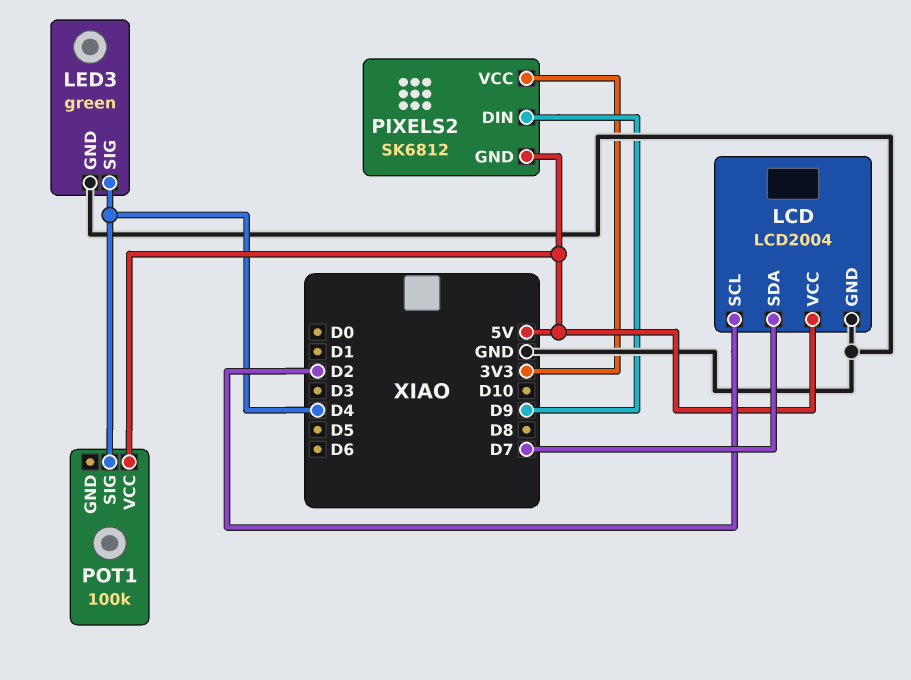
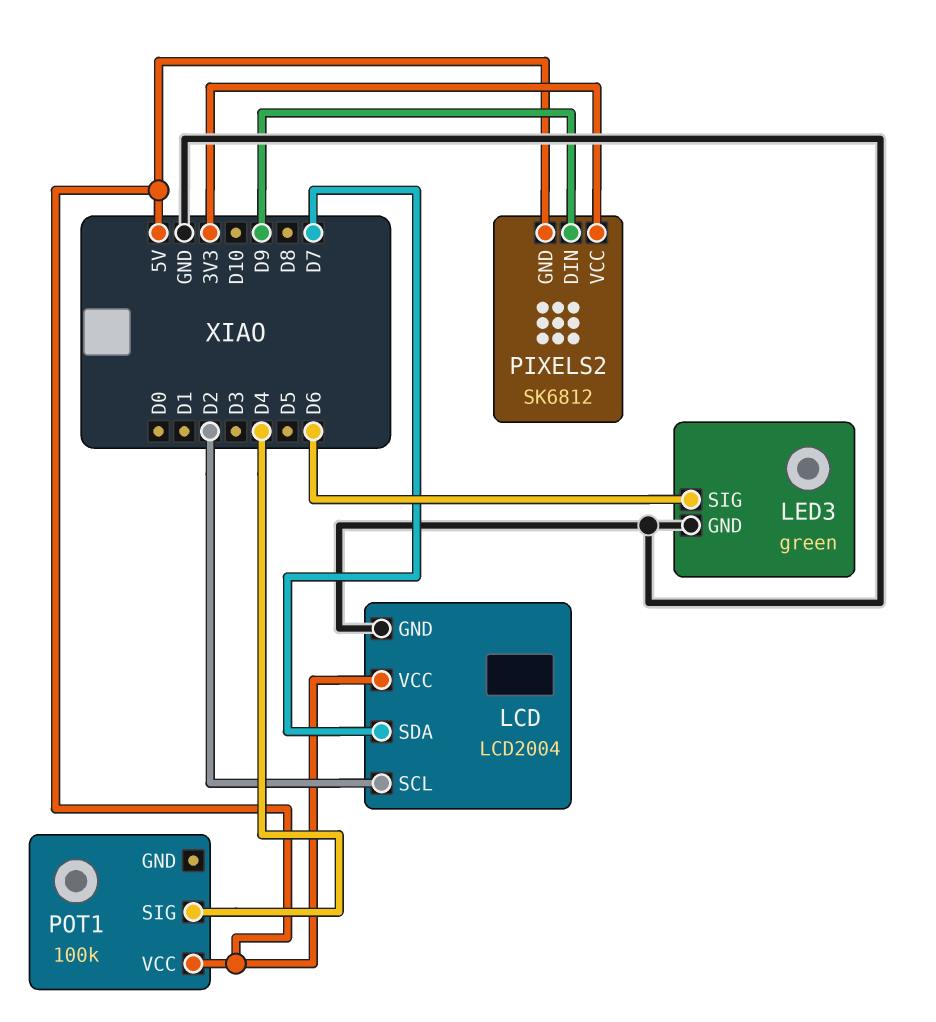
LED3 pin SIG: D4 -> D6

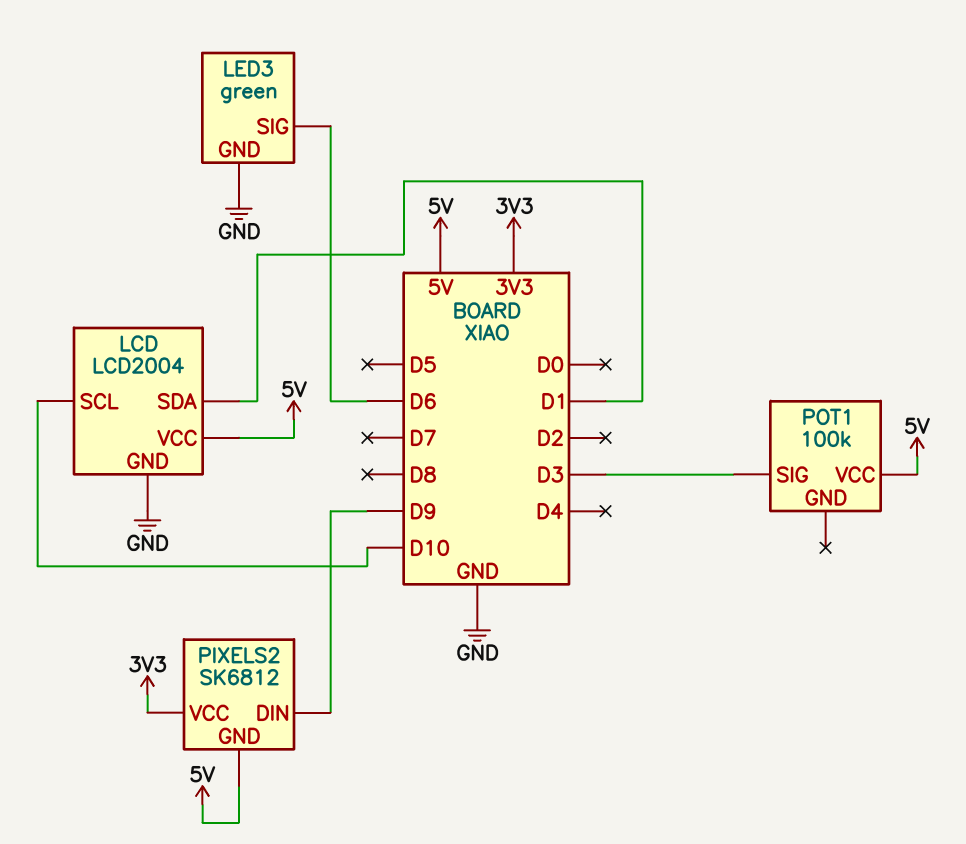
LCD pin SCL: D2 -> D10
LCD pin SDA: D7 -> D1
POT1 pin SIG: D4 -> D3

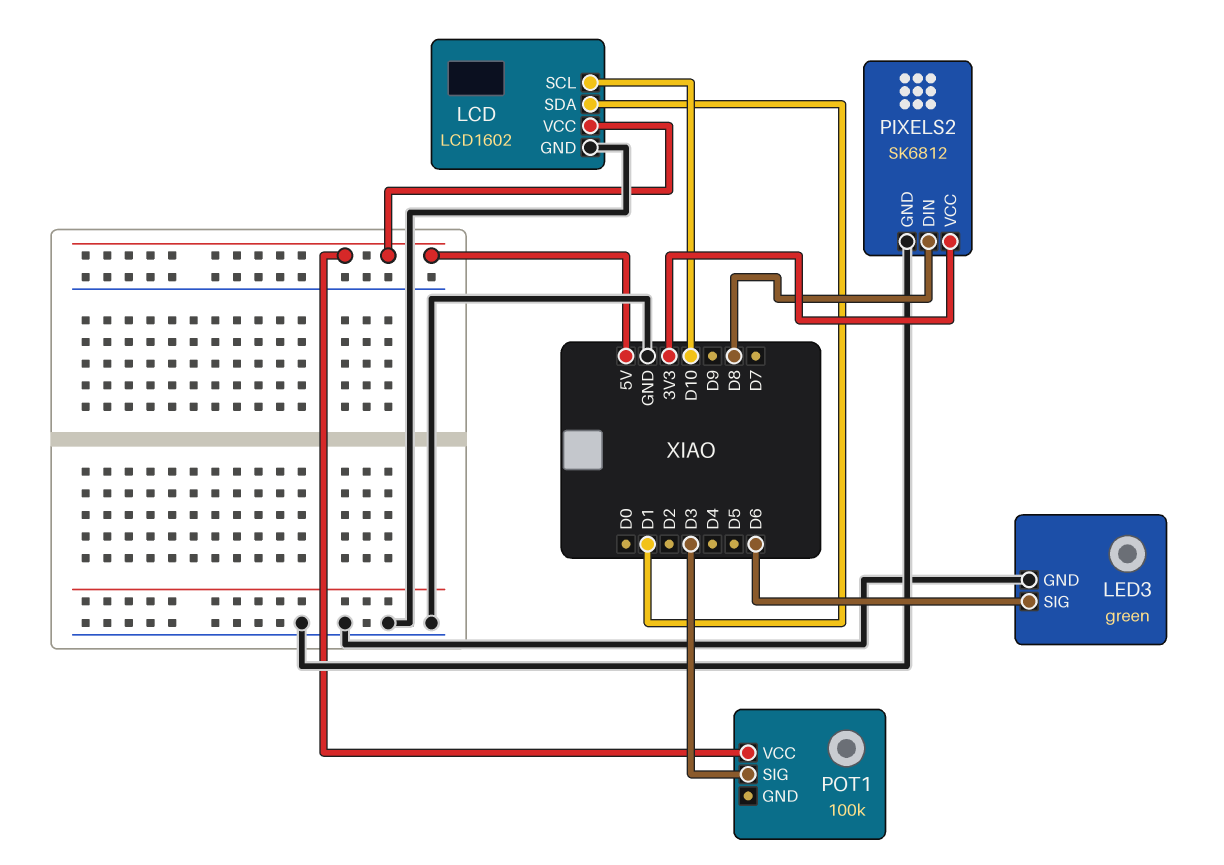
LCD: LCD2004 -> LCD1602
PIXELS2 pin DIN: D9 -> D8
PIXELS2 pin GND: 5V -> GND

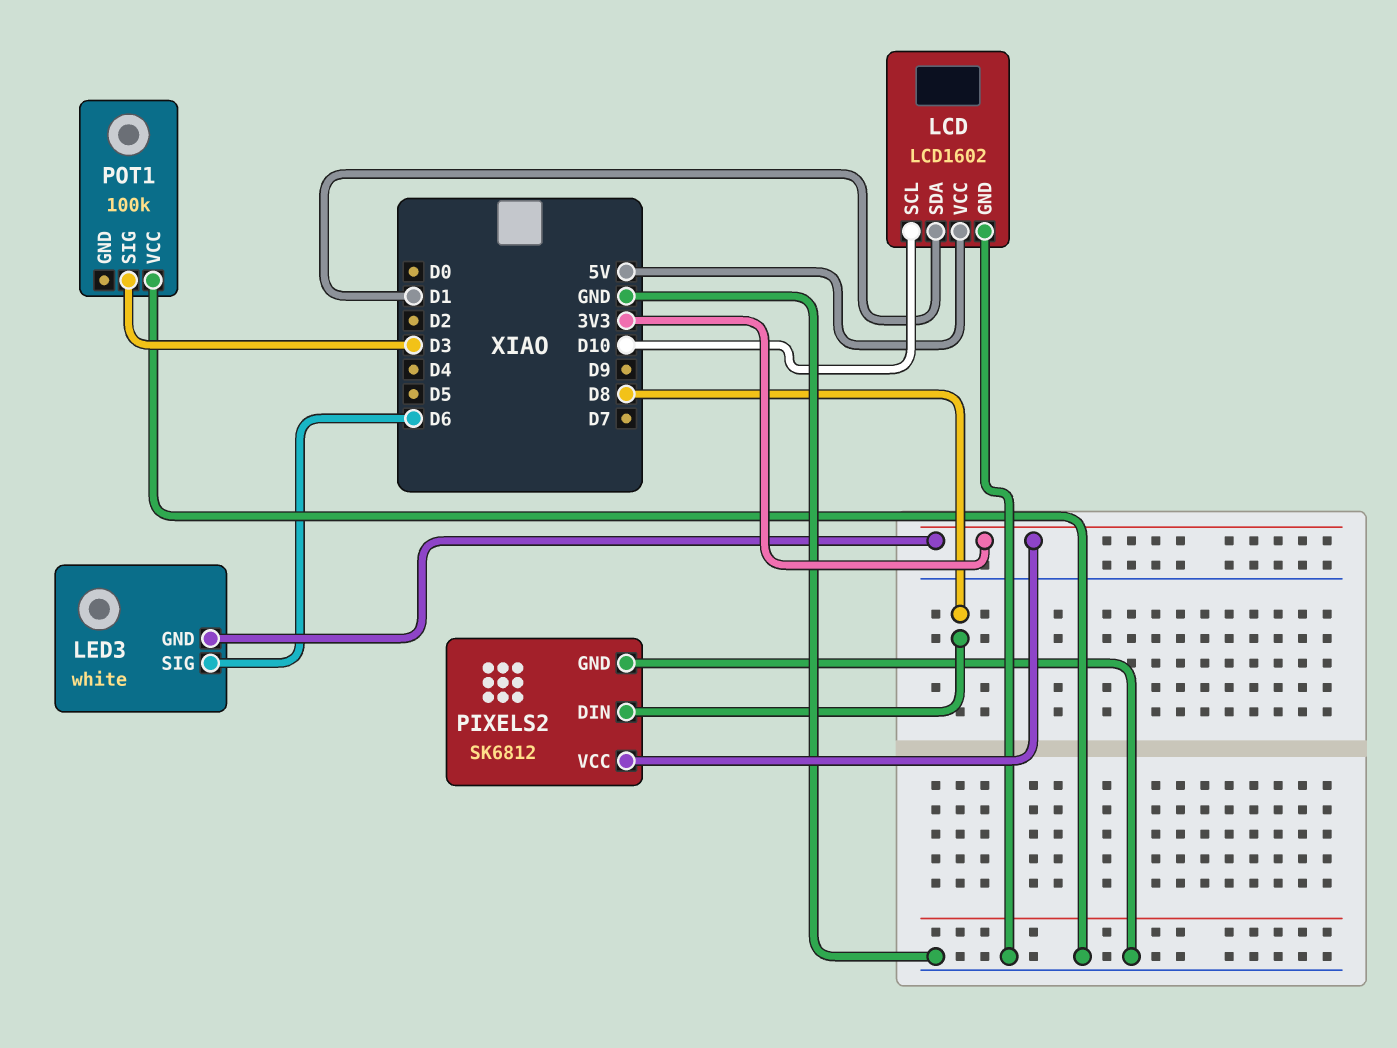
LED3: green -> white
LED3 pin GND: GND -> 3V3
POT1 pin VCC: 5V -> GND

